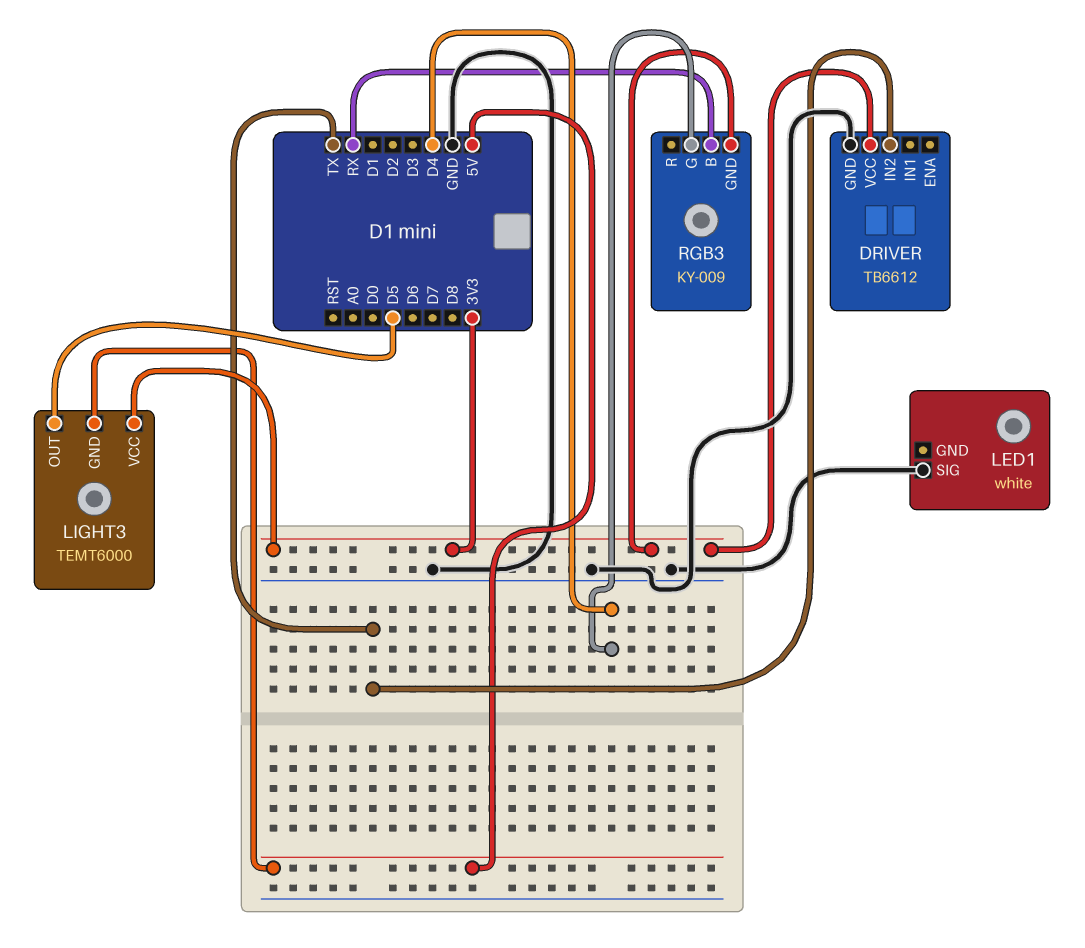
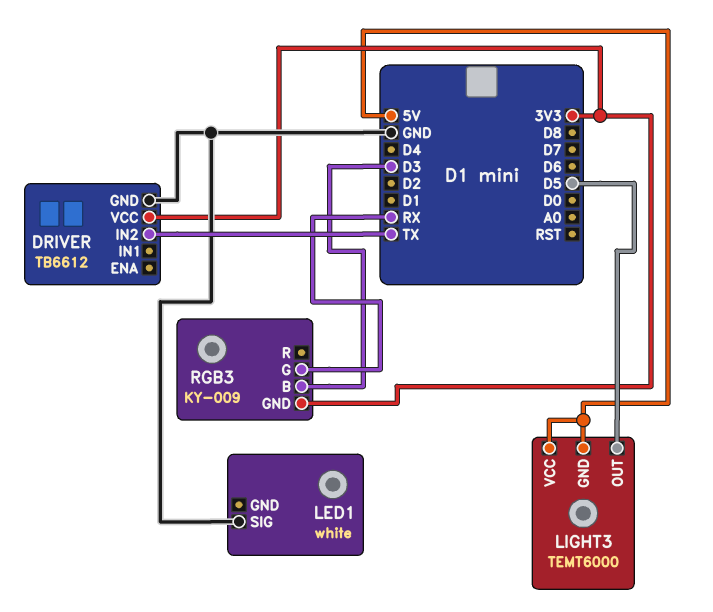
LIGHT3 pin VCC: 3V3 -> 5V
RGB3 pin B: RX -> D3
RGB3 pin G: D4 -> RX

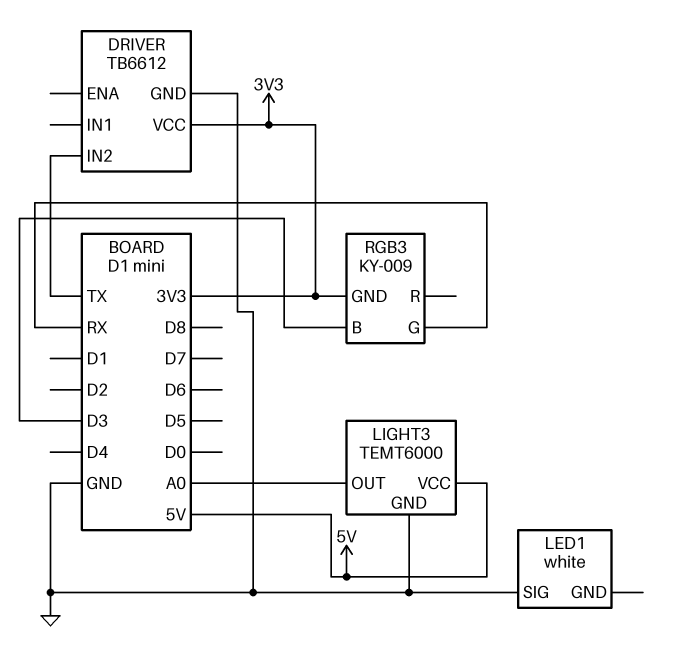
LIGHT3 pin GND: 5V -> GND
LIGHT3 pin OUT: D5 -> A0

